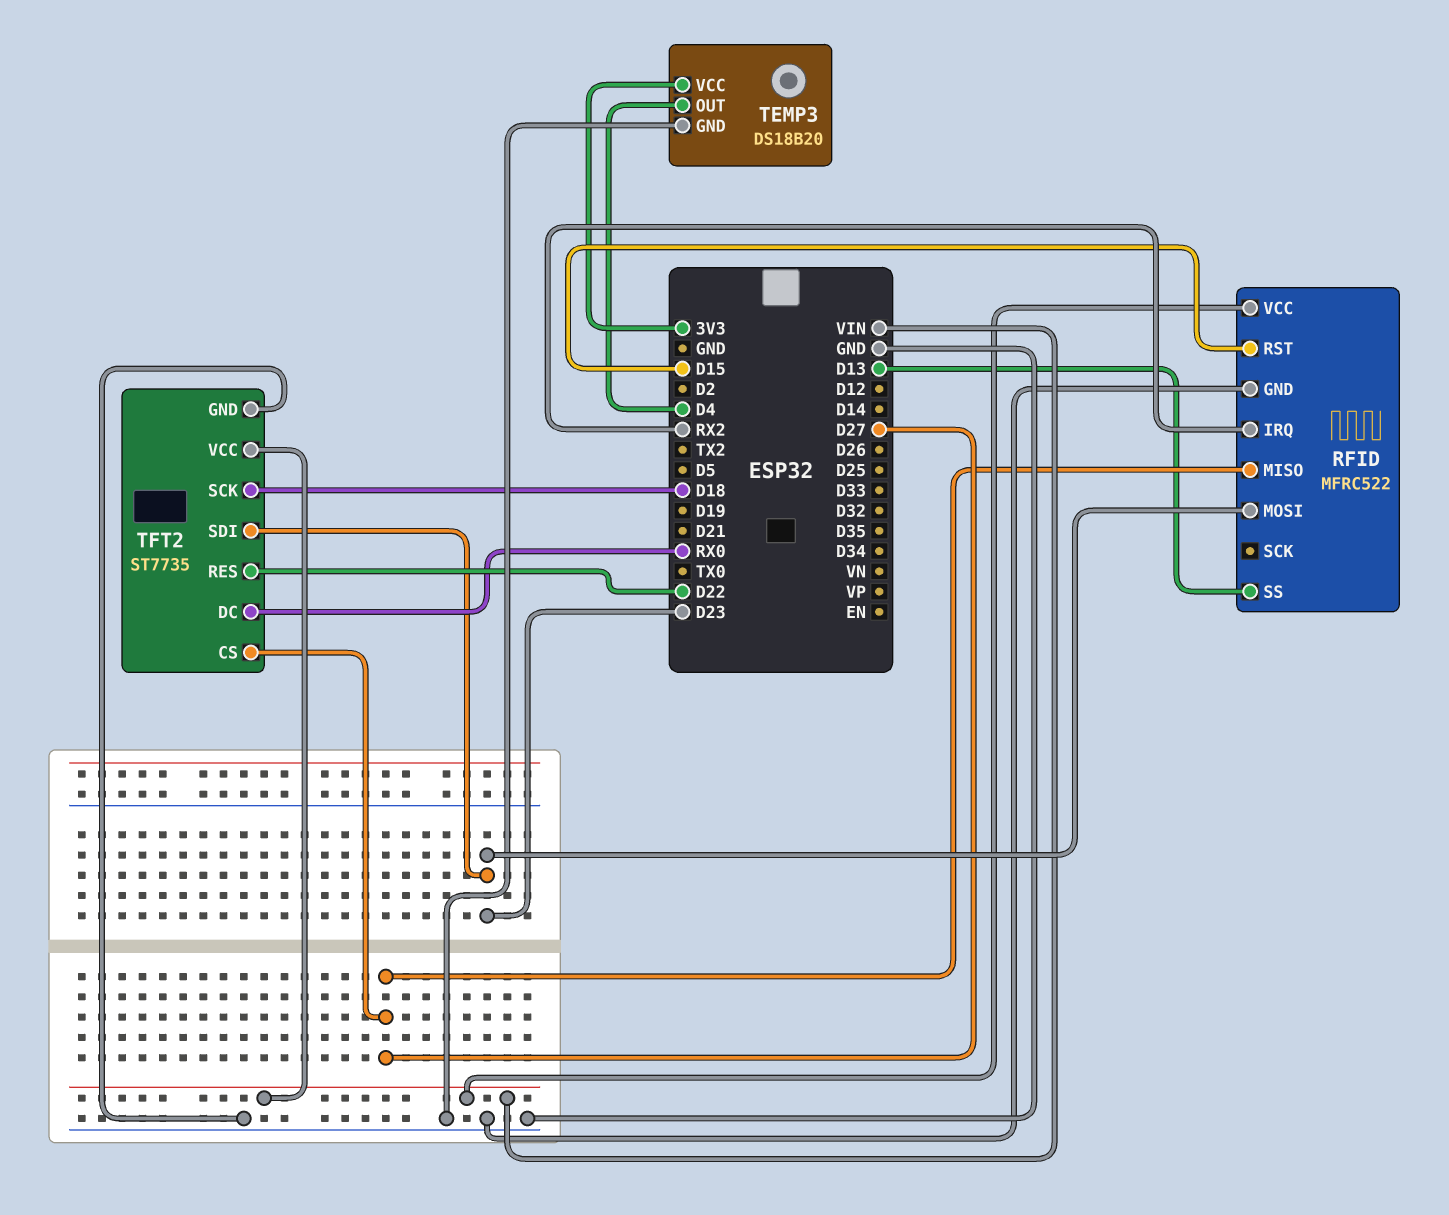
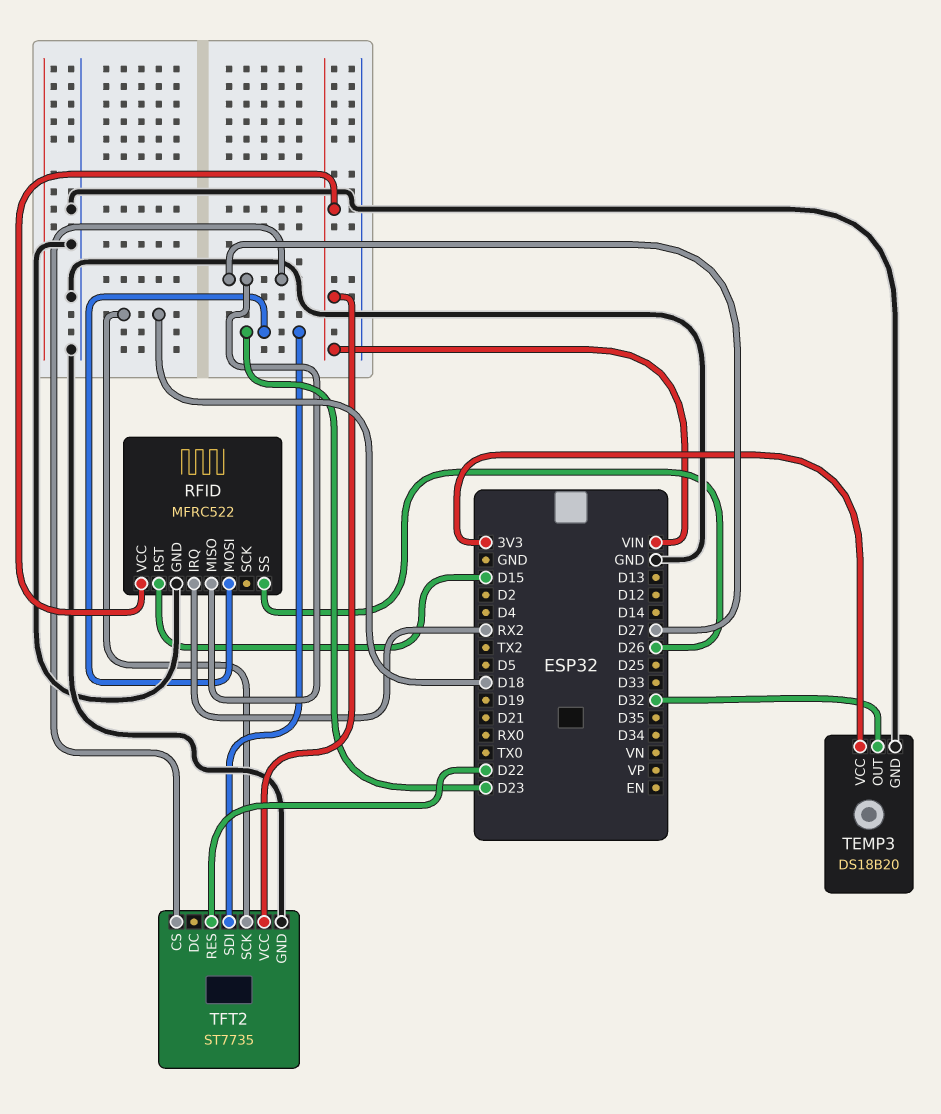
RFID pin SS: D13 -> D26
TEMP3 pin OUT: D4 -> D32
TFT2 pin DC: RX0 -> none

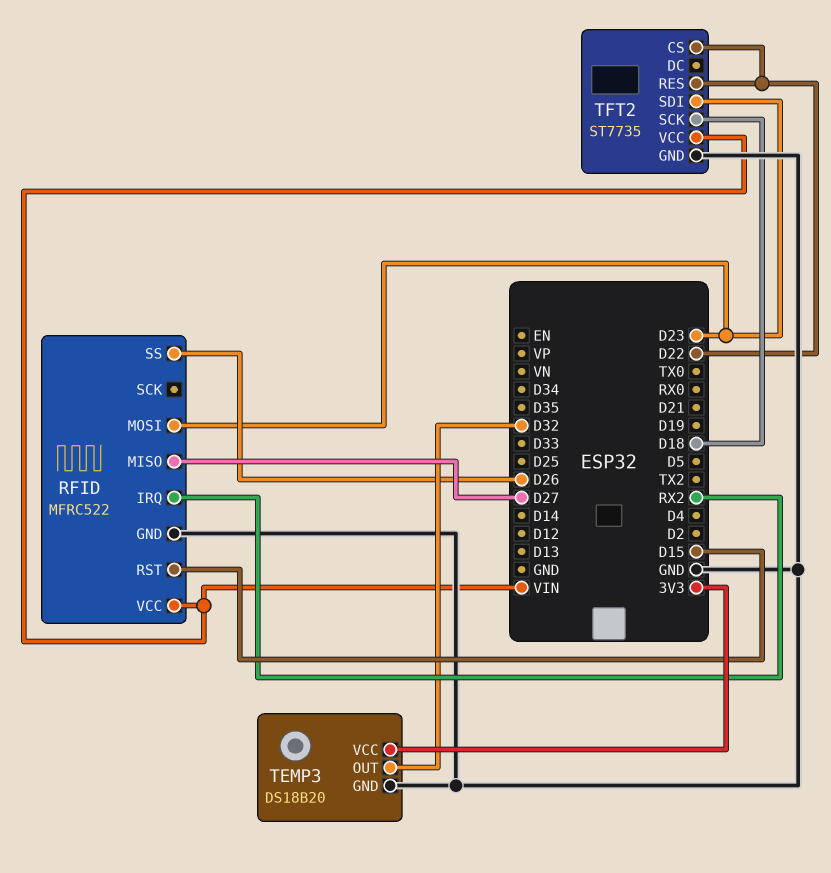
TFT2 pin CS: D27 -> D22

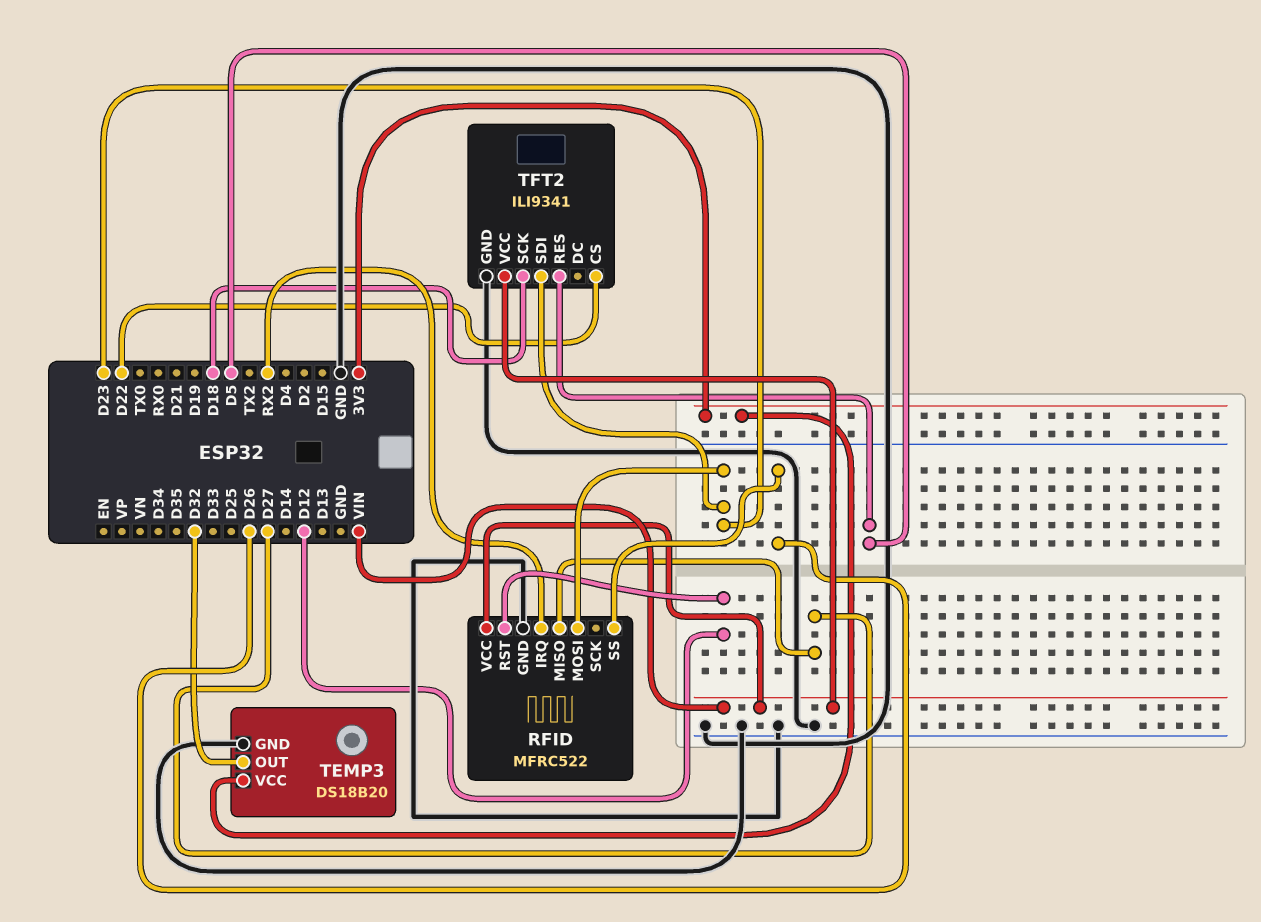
RFID pin RST: D15 -> D12
TFT2: ST7735 -> ILI9341
TFT2 pin RES: D22 -> D5

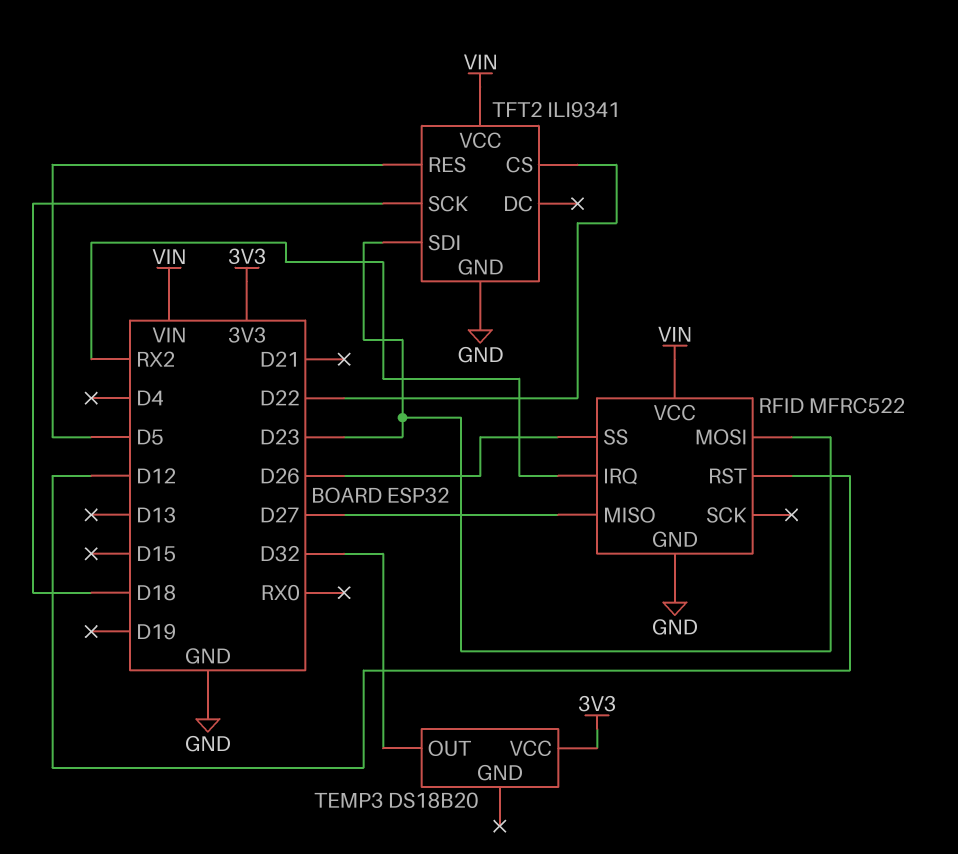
TEMP3 pin GND: GND -> none

